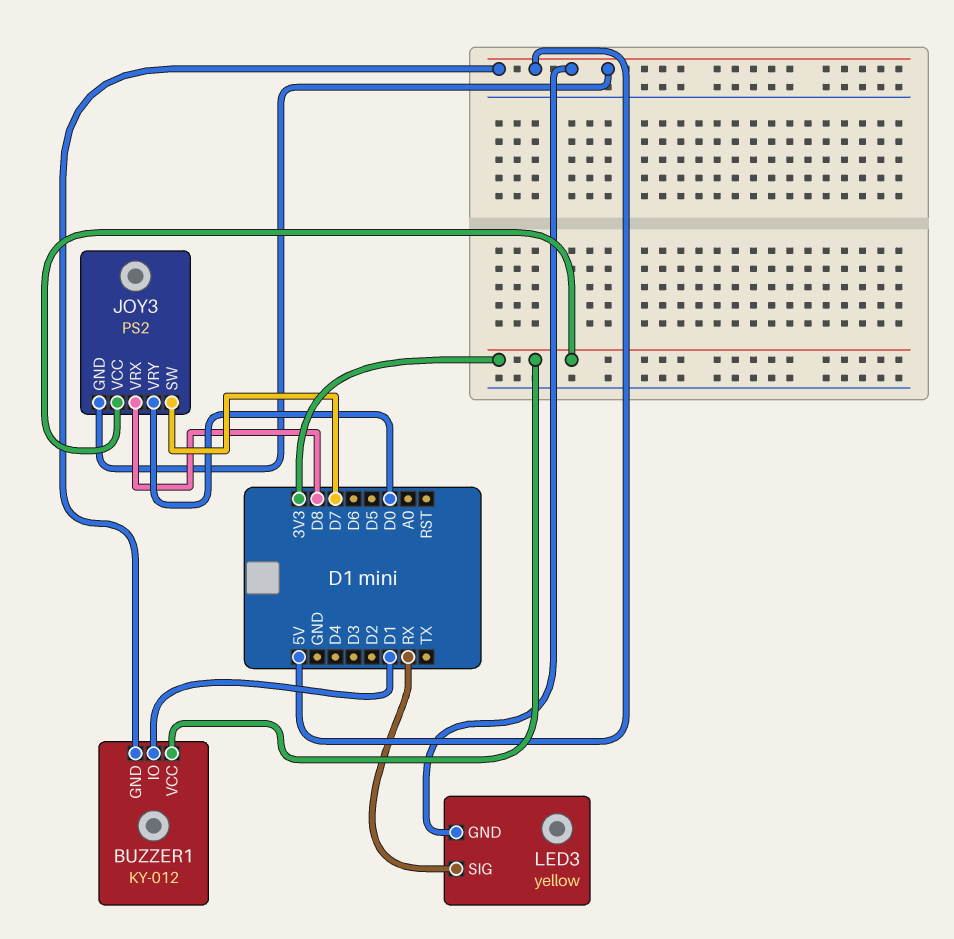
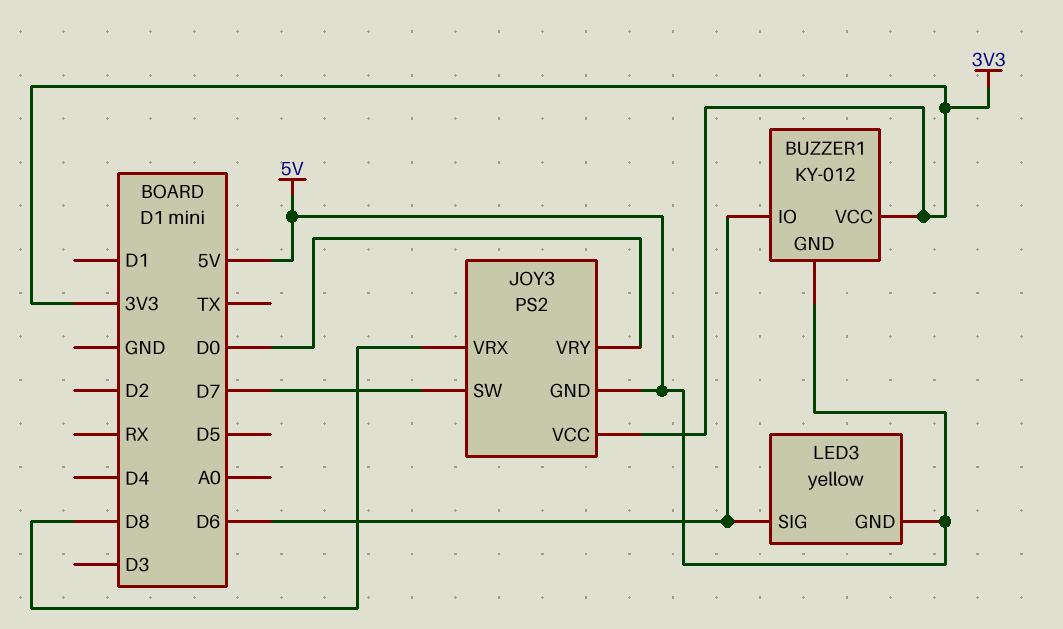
BUZZER1 pin IO: D1 -> D6
LED3 pin SIG: RX -> D6

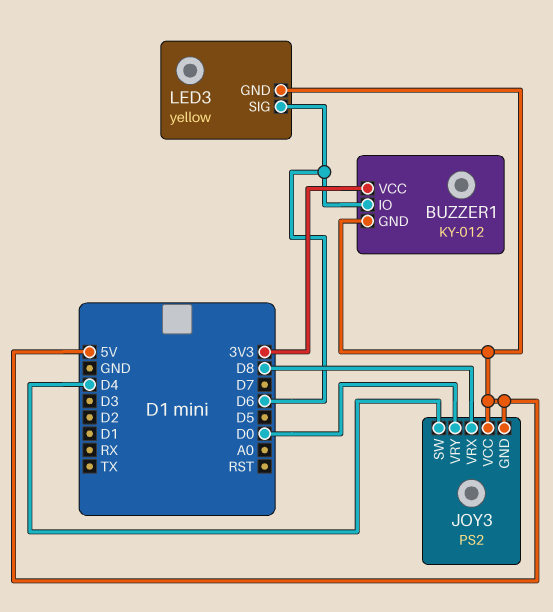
JOY3 pin SW: D7 -> D4
JOY3 pin VCC: 3V3 -> 5V

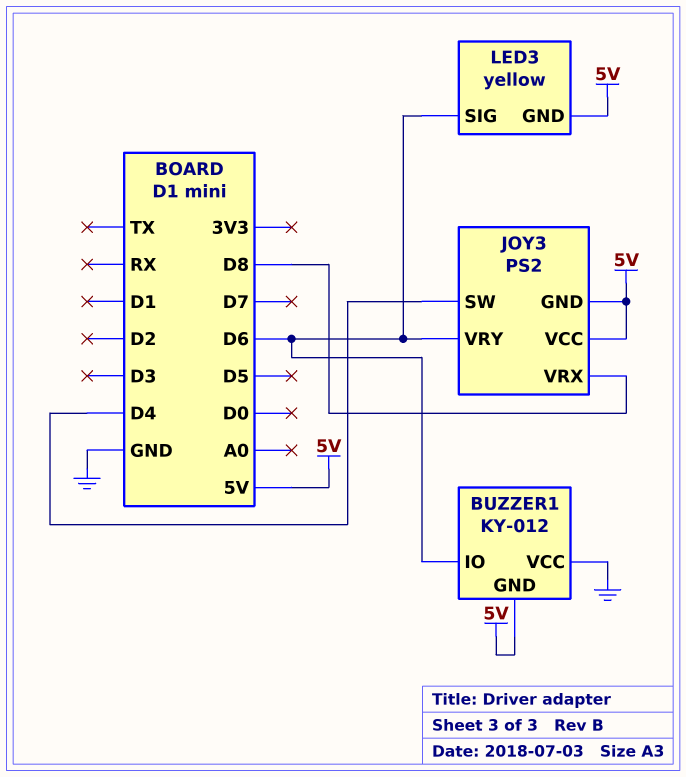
BUZZER1 pin VCC: 3V3 -> GND
JOY3 pin VRY: D0 -> D6

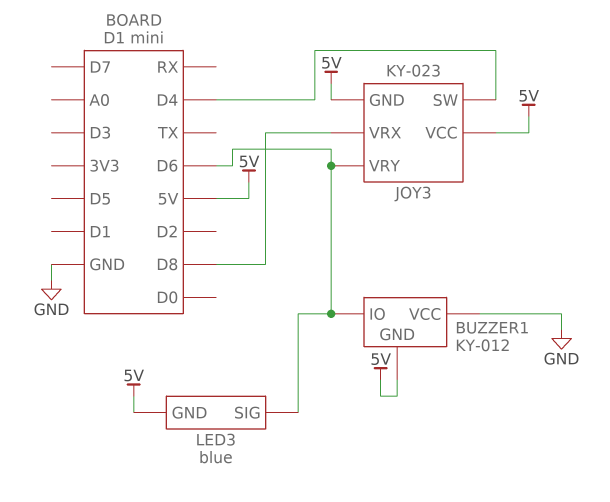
JOY3: PS2 -> KY-023
LED3: yellow -> blue

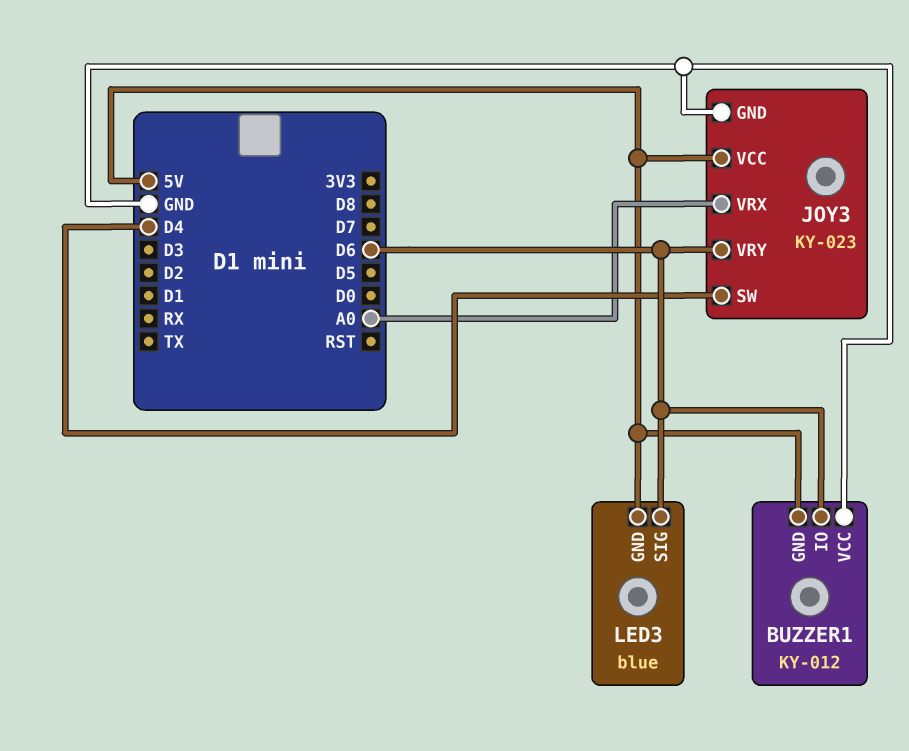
JOY3 pin GND: 5V -> GND
JOY3 pin VRX: D8 -> A0

